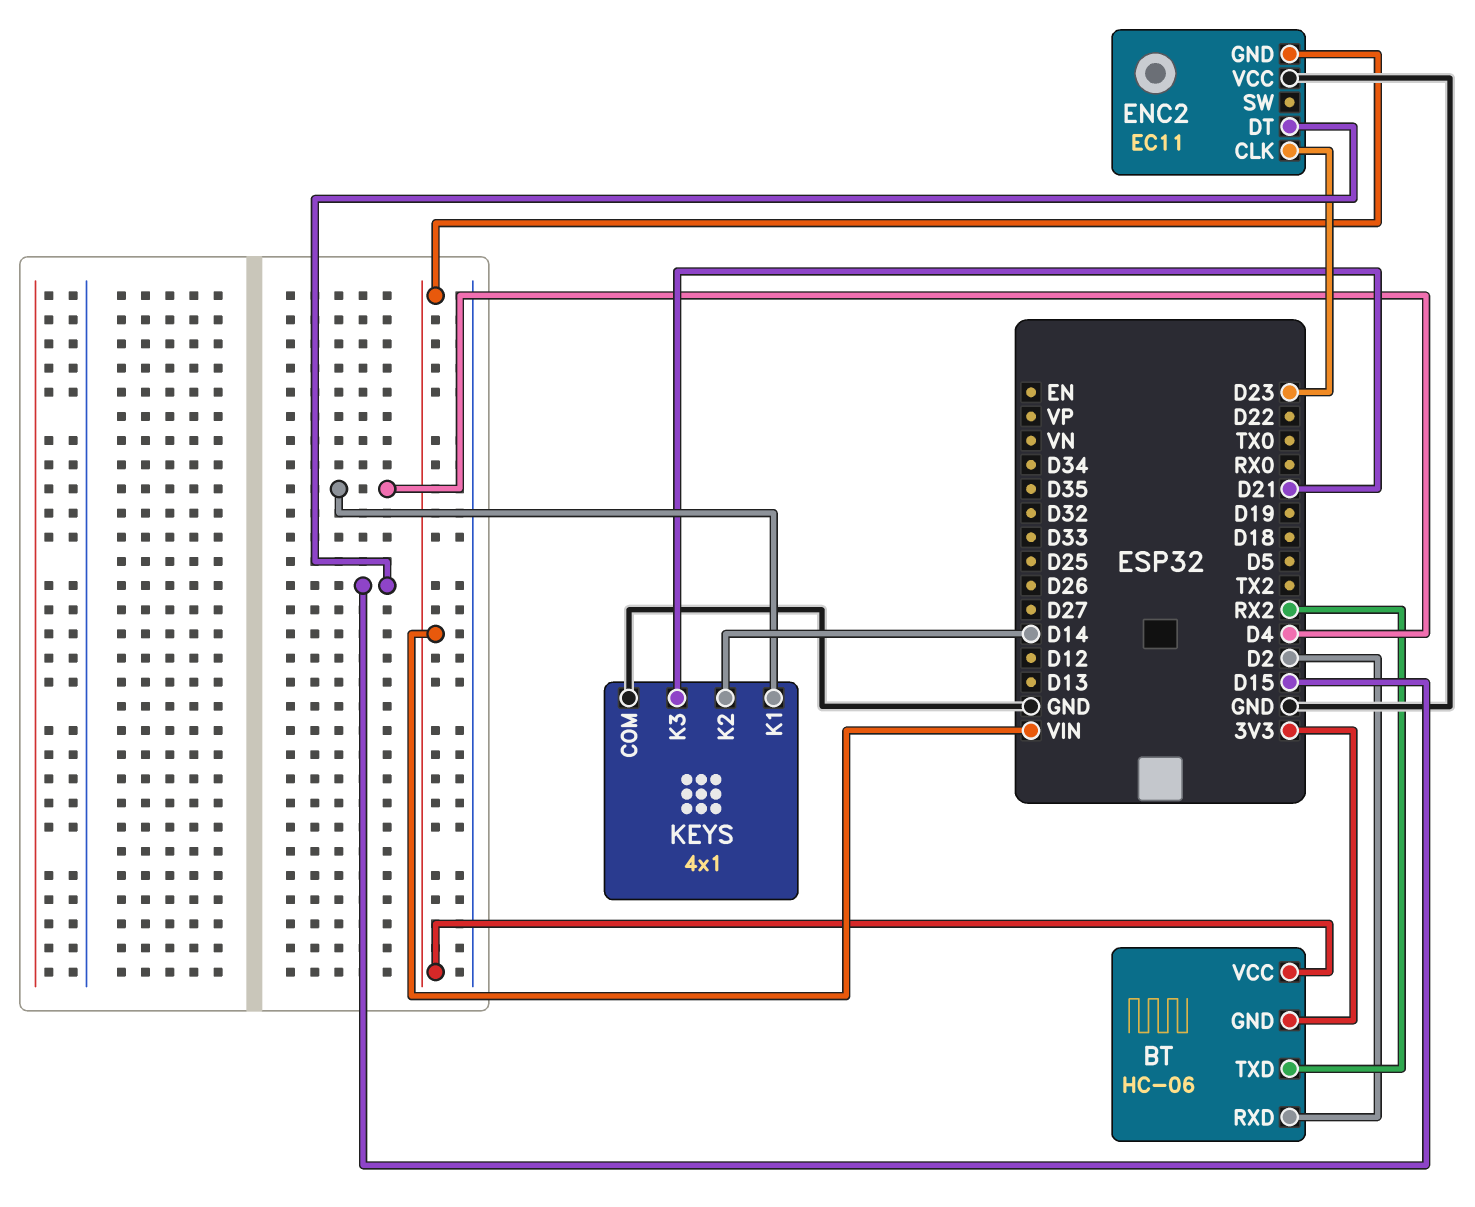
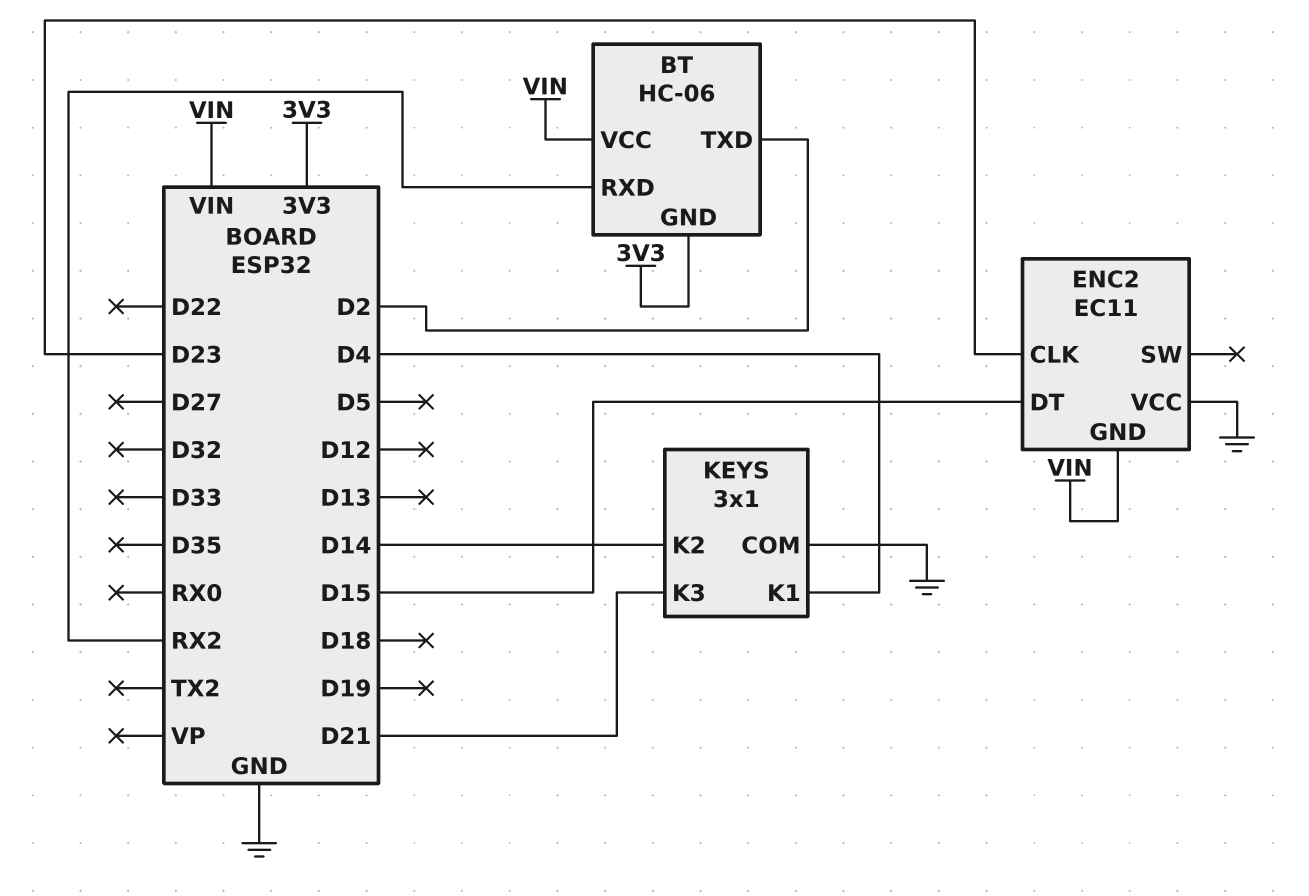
BT pin RXD: D2 -> RX2
BT pin TXD: RX2 -> D2
KEYS: 4x1 -> 3x1

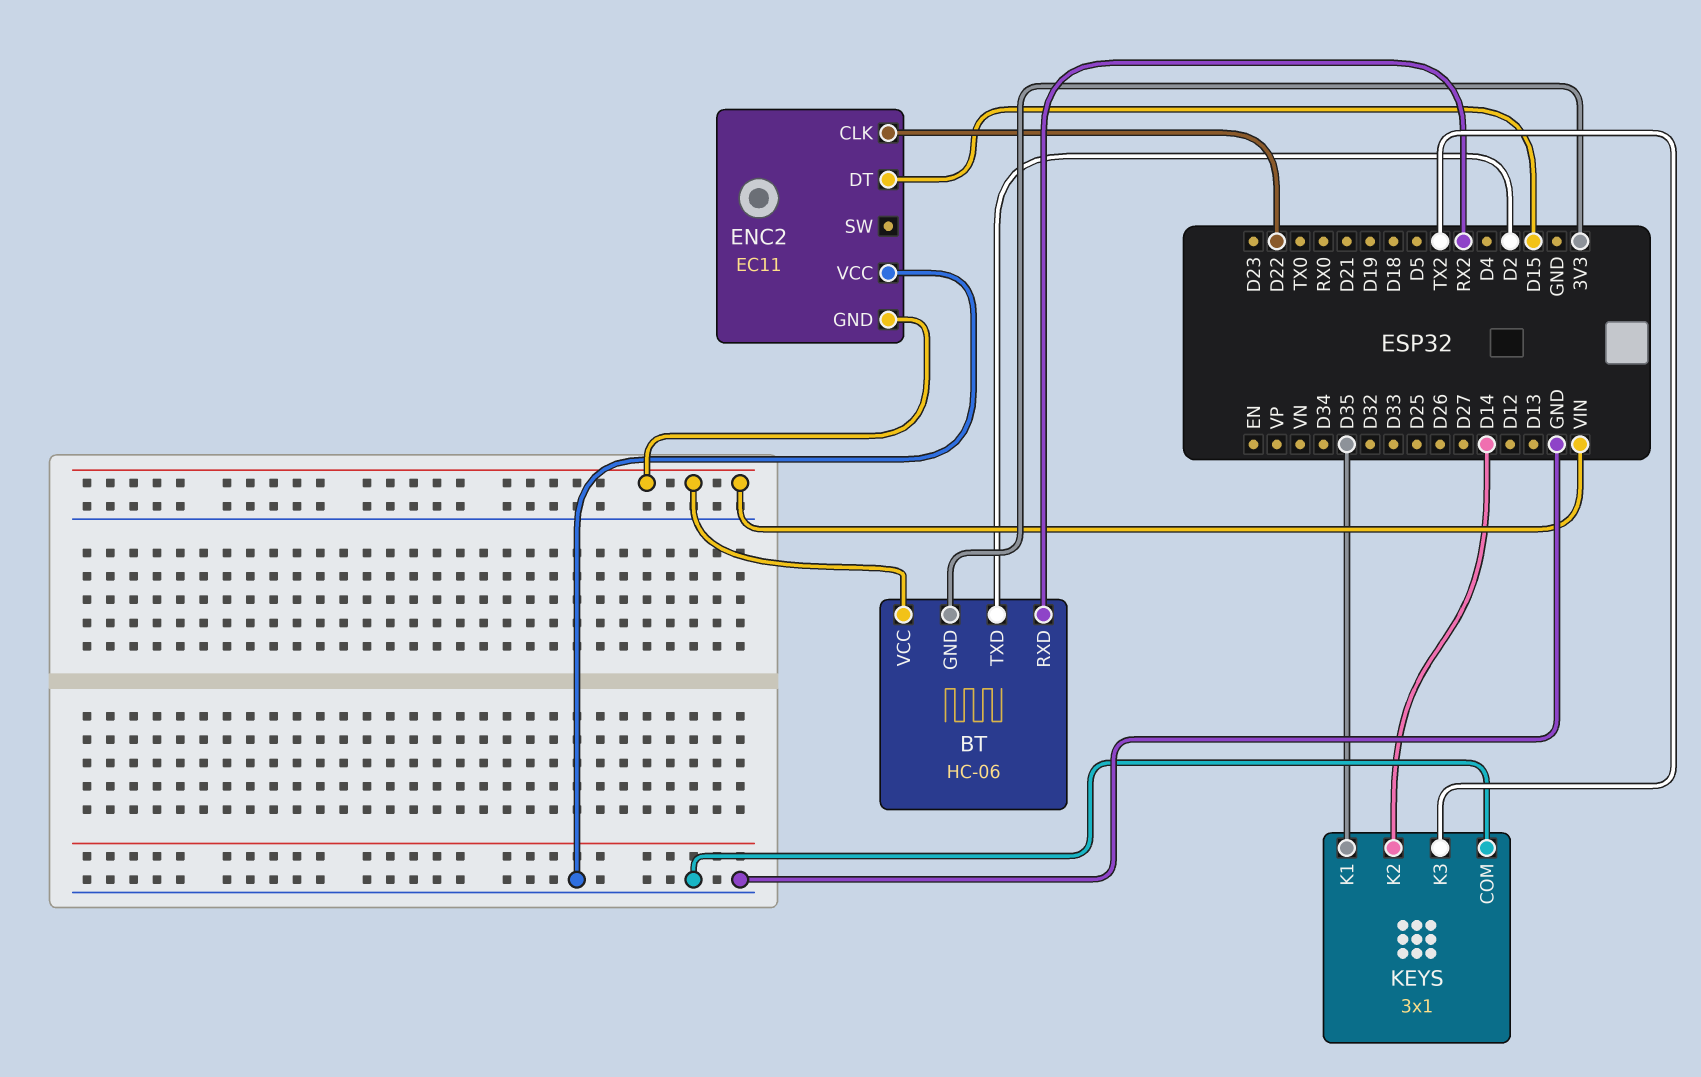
ENC2 pin CLK: D23 -> D22
KEYS pin K1: D4 -> D35
KEYS pin K3: D21 -> TX2

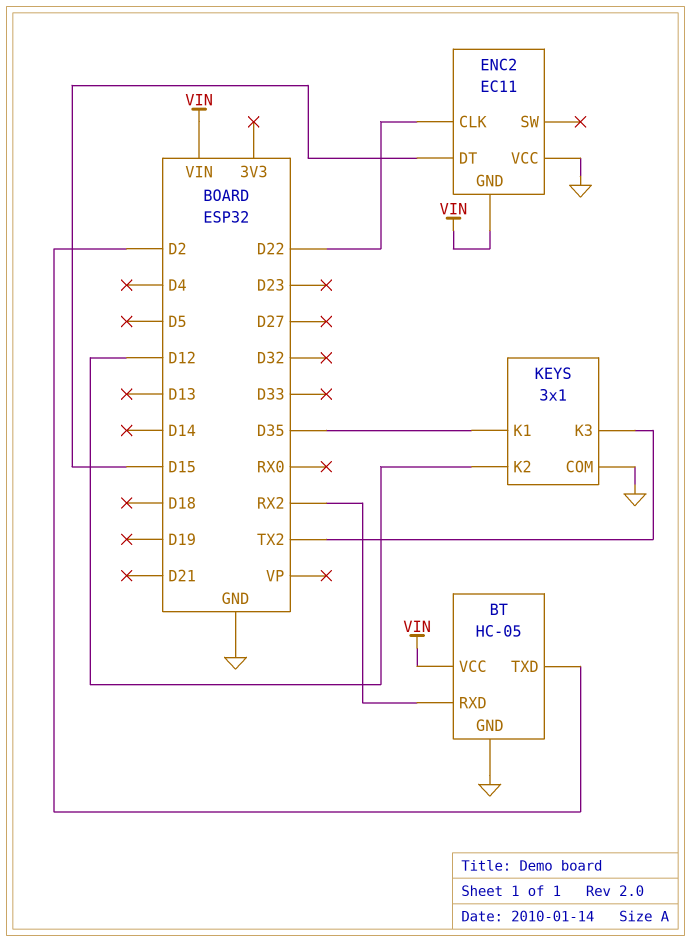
BT: HC-06 -> HC-05
BT pin GND: 3V3 -> GND
KEYS pin K2: D14 -> D12

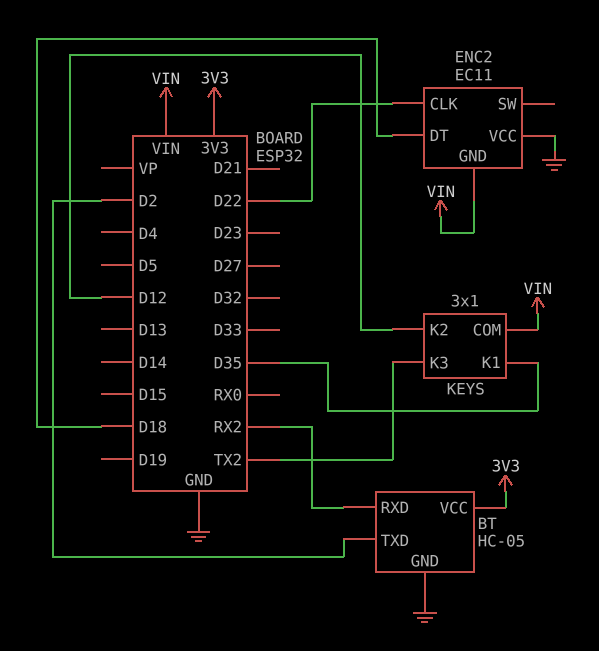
BT pin VCC: VIN -> 3V3
ENC2 pin DT: D15 -> D18
KEYS pin COM: GND -> VIN

